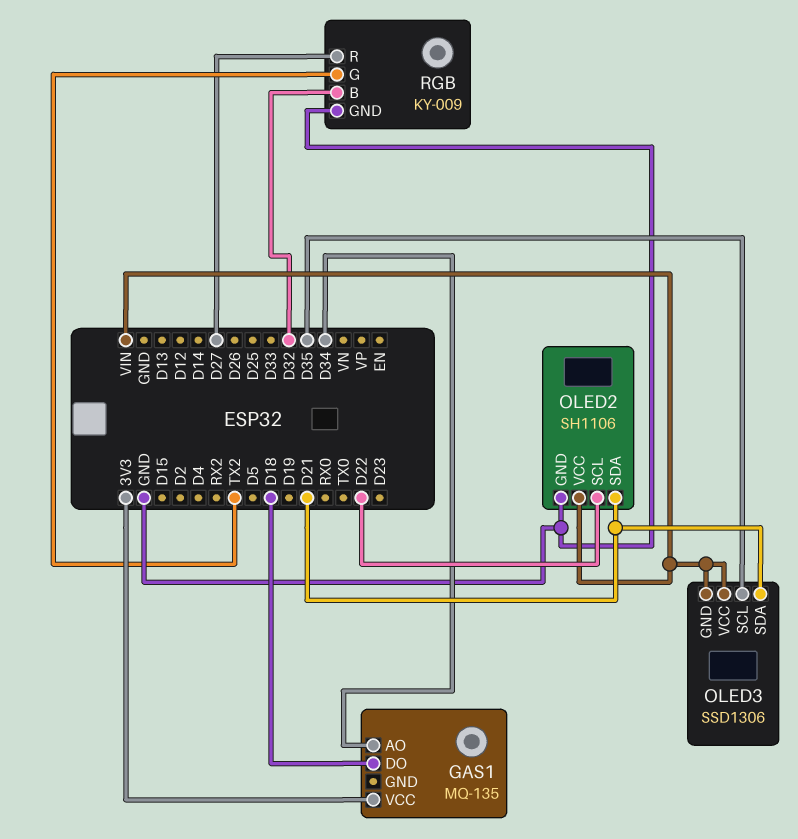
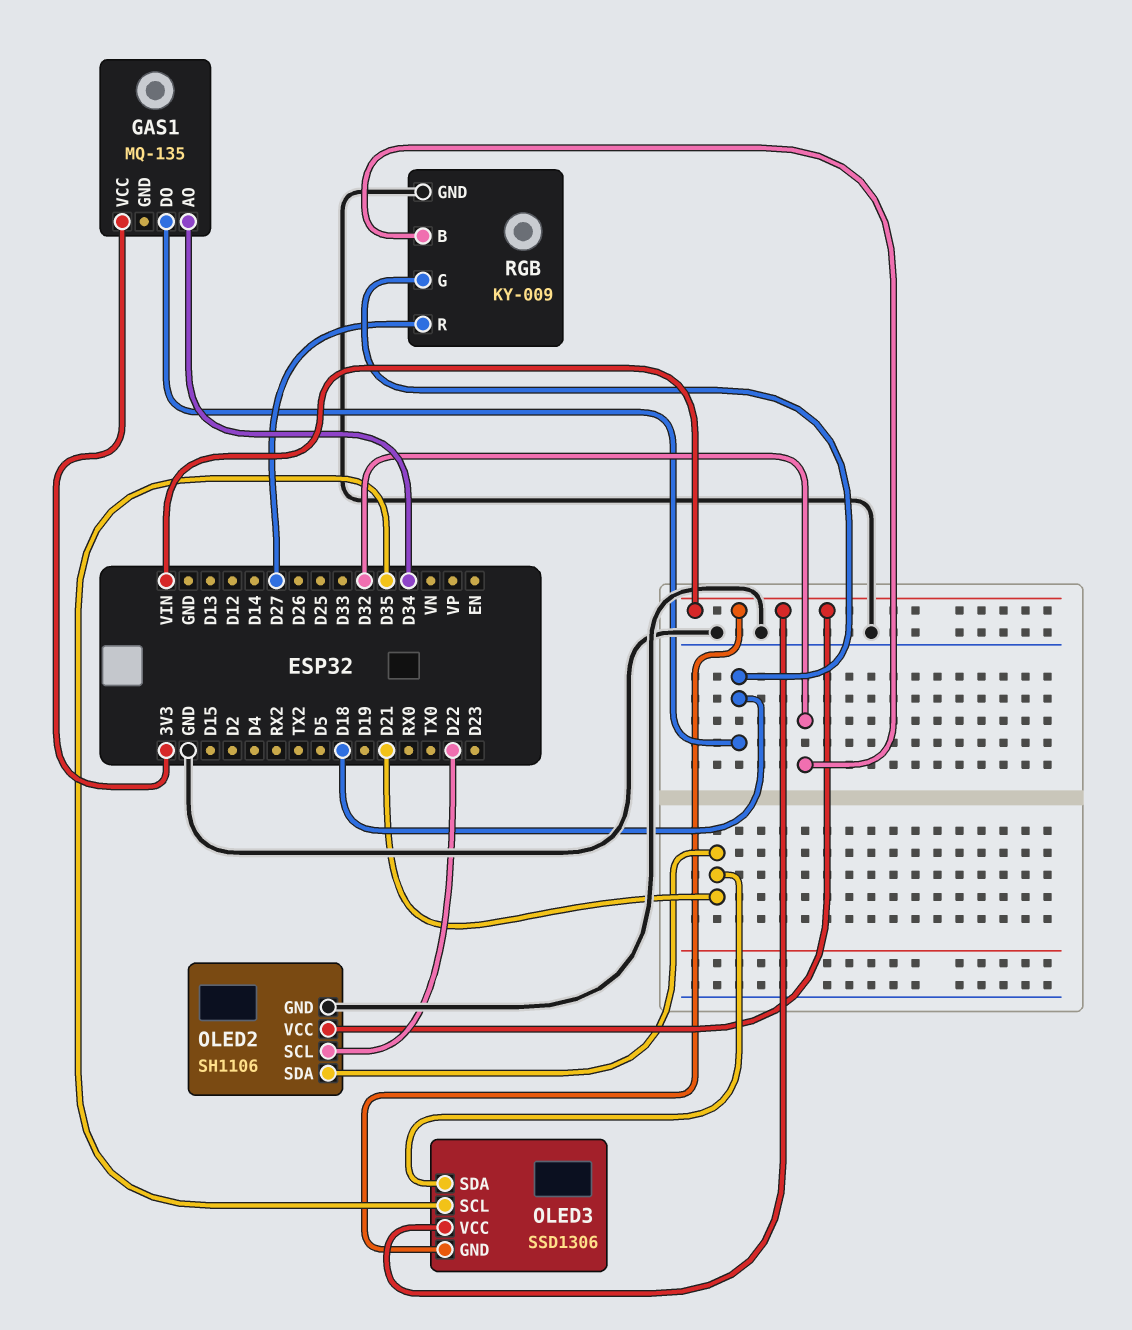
RGB pin G: TX2 -> D18

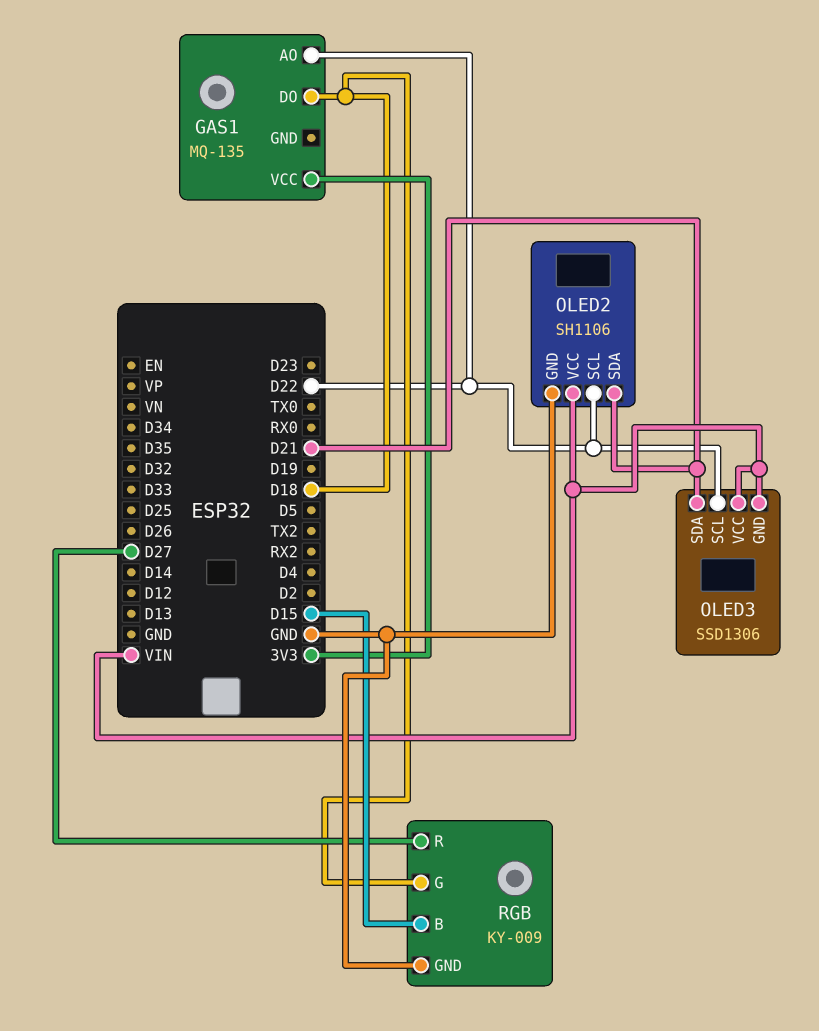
GAS1 pin AO: D34 -> D22
OLED3 pin SCL: D35 -> D22
RGB pin B: D32 -> D15

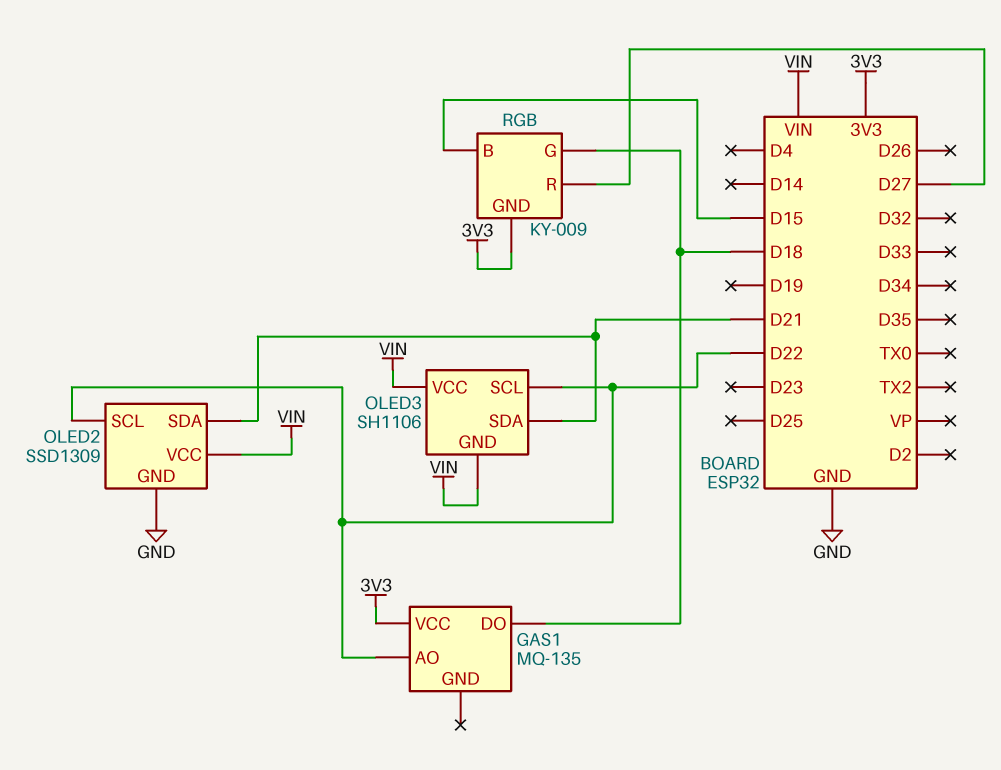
OLED2: SH1106 -> SSD1309
OLED3: SSD1306 -> SH1106
RGB pin GND: GND -> 3V3

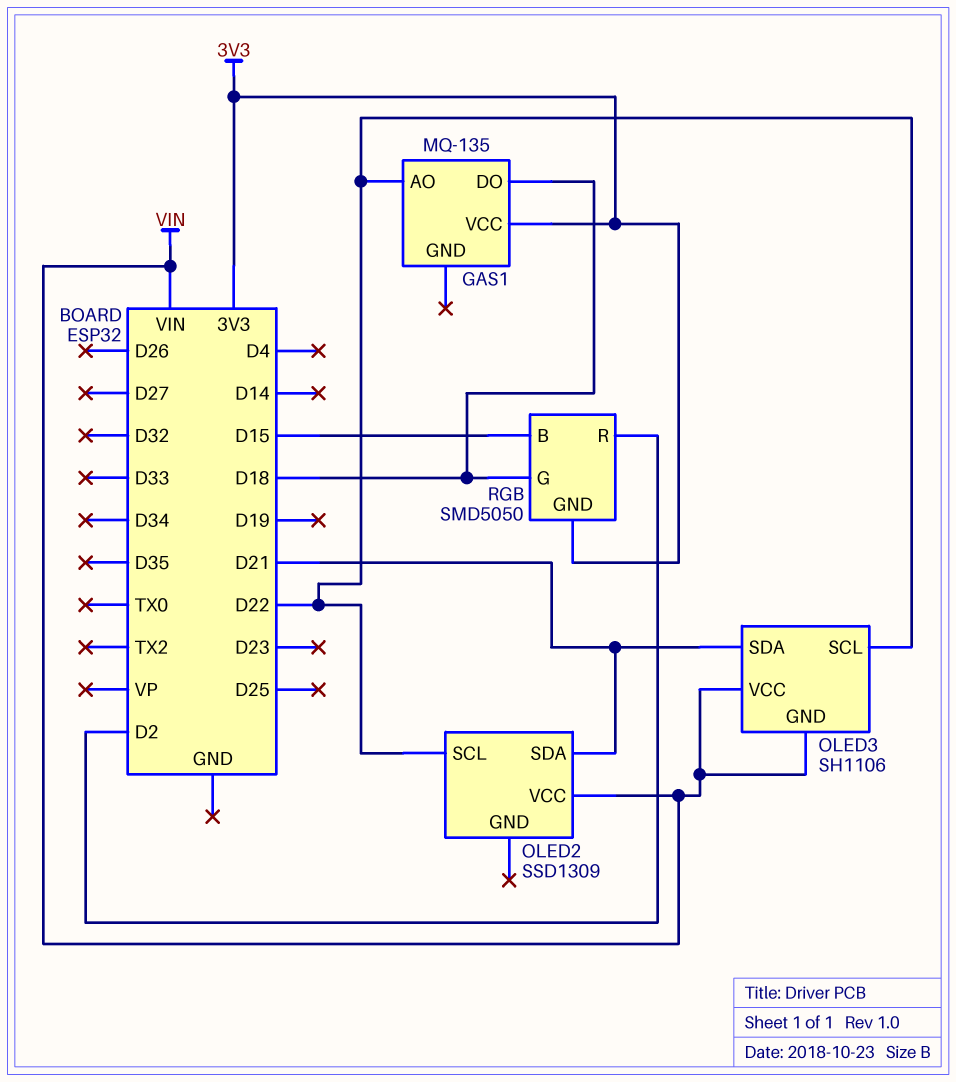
OLED2 pin GND: GND -> none
RGB: KY-009 -> SMD5050
RGB pin R: D27 -> D2

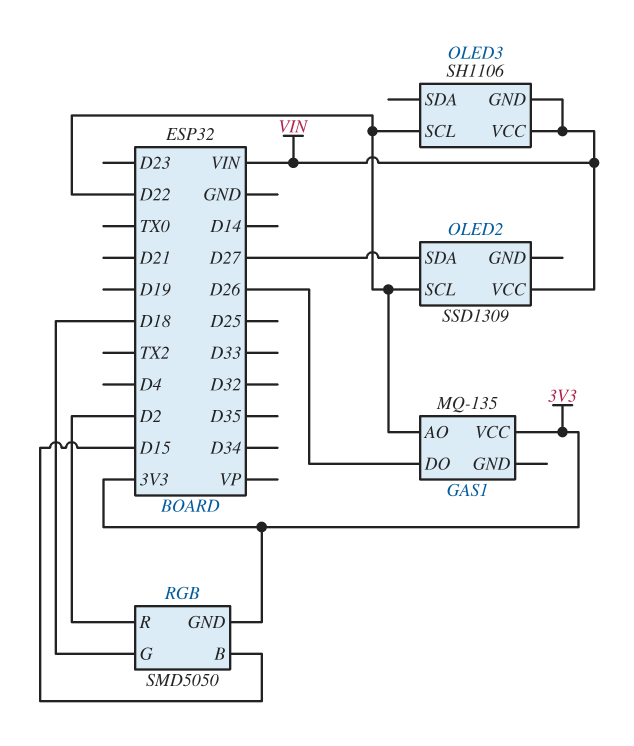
GAS1 pin DO: D18 -> D26
OLED2 pin SDA: D21 -> D27
OLED3 pin SDA: D21 -> none

